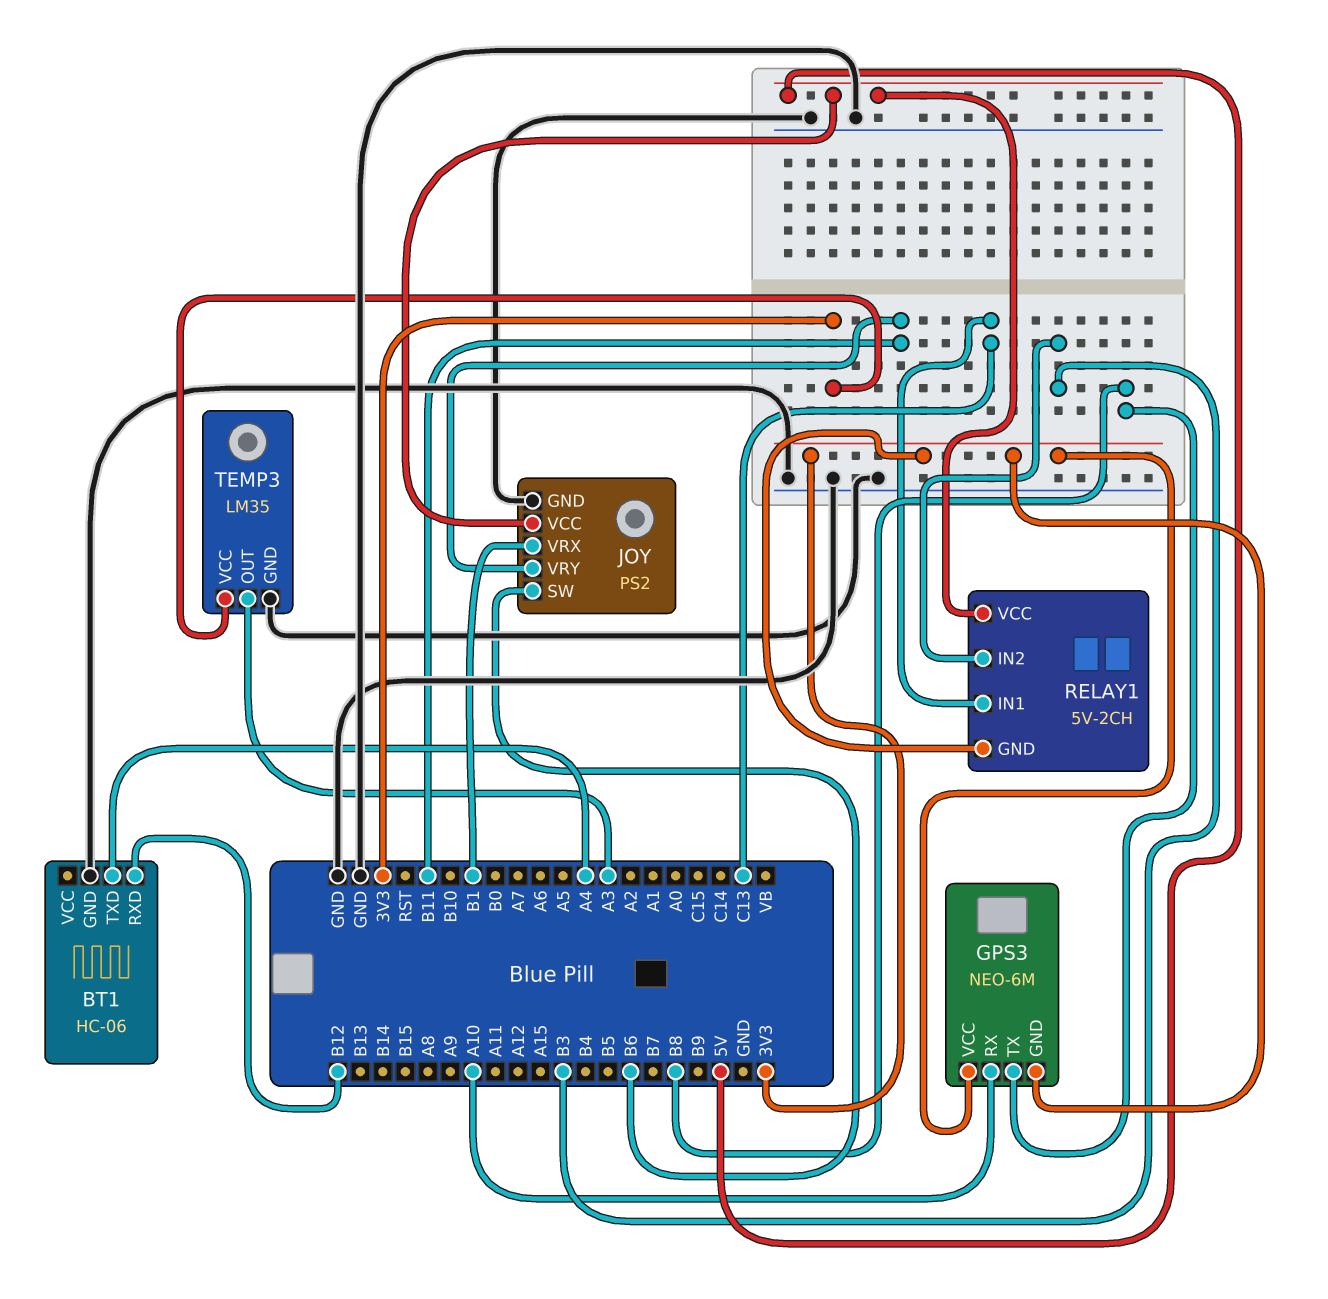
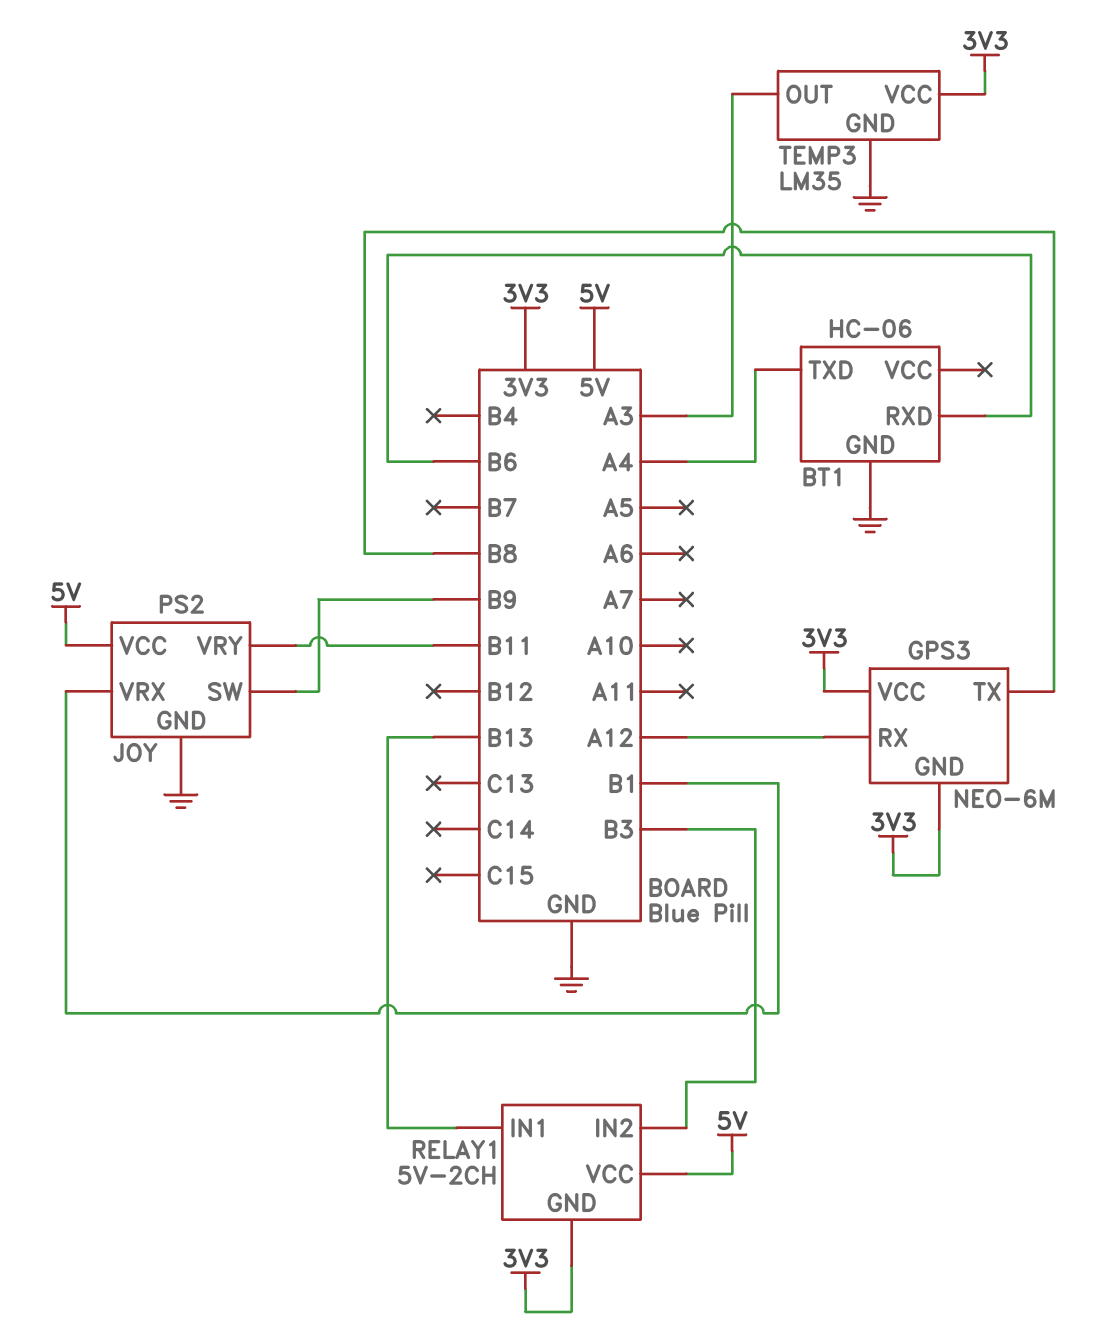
BT1 pin RXD: B12 -> B6
GPS3 pin RX: A10 -> A12
JOY pin SW: B6 -> B9
RELAY1 pin IN1: C13 -> B13

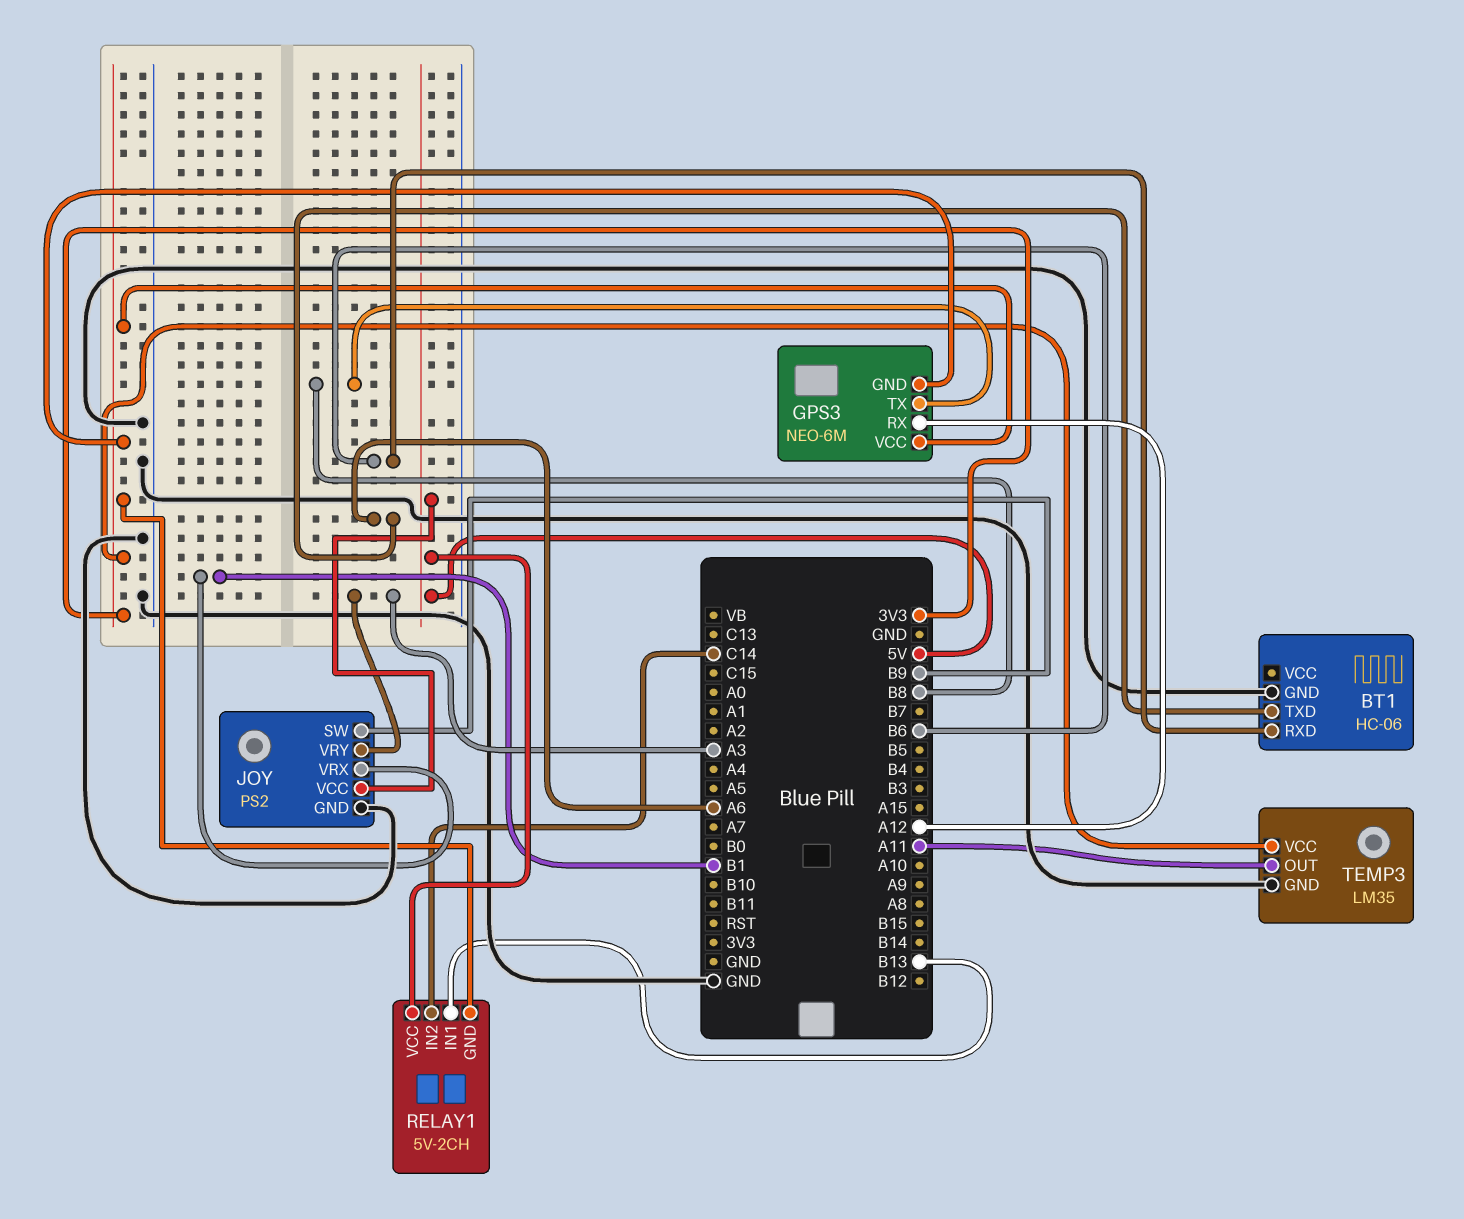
BT1 pin TXD: A4 -> A6
JOY pin VRY: B11 -> A3
RELAY1 pin IN2: B3 -> C14
TEMP3 pin OUT: A3 -> A11

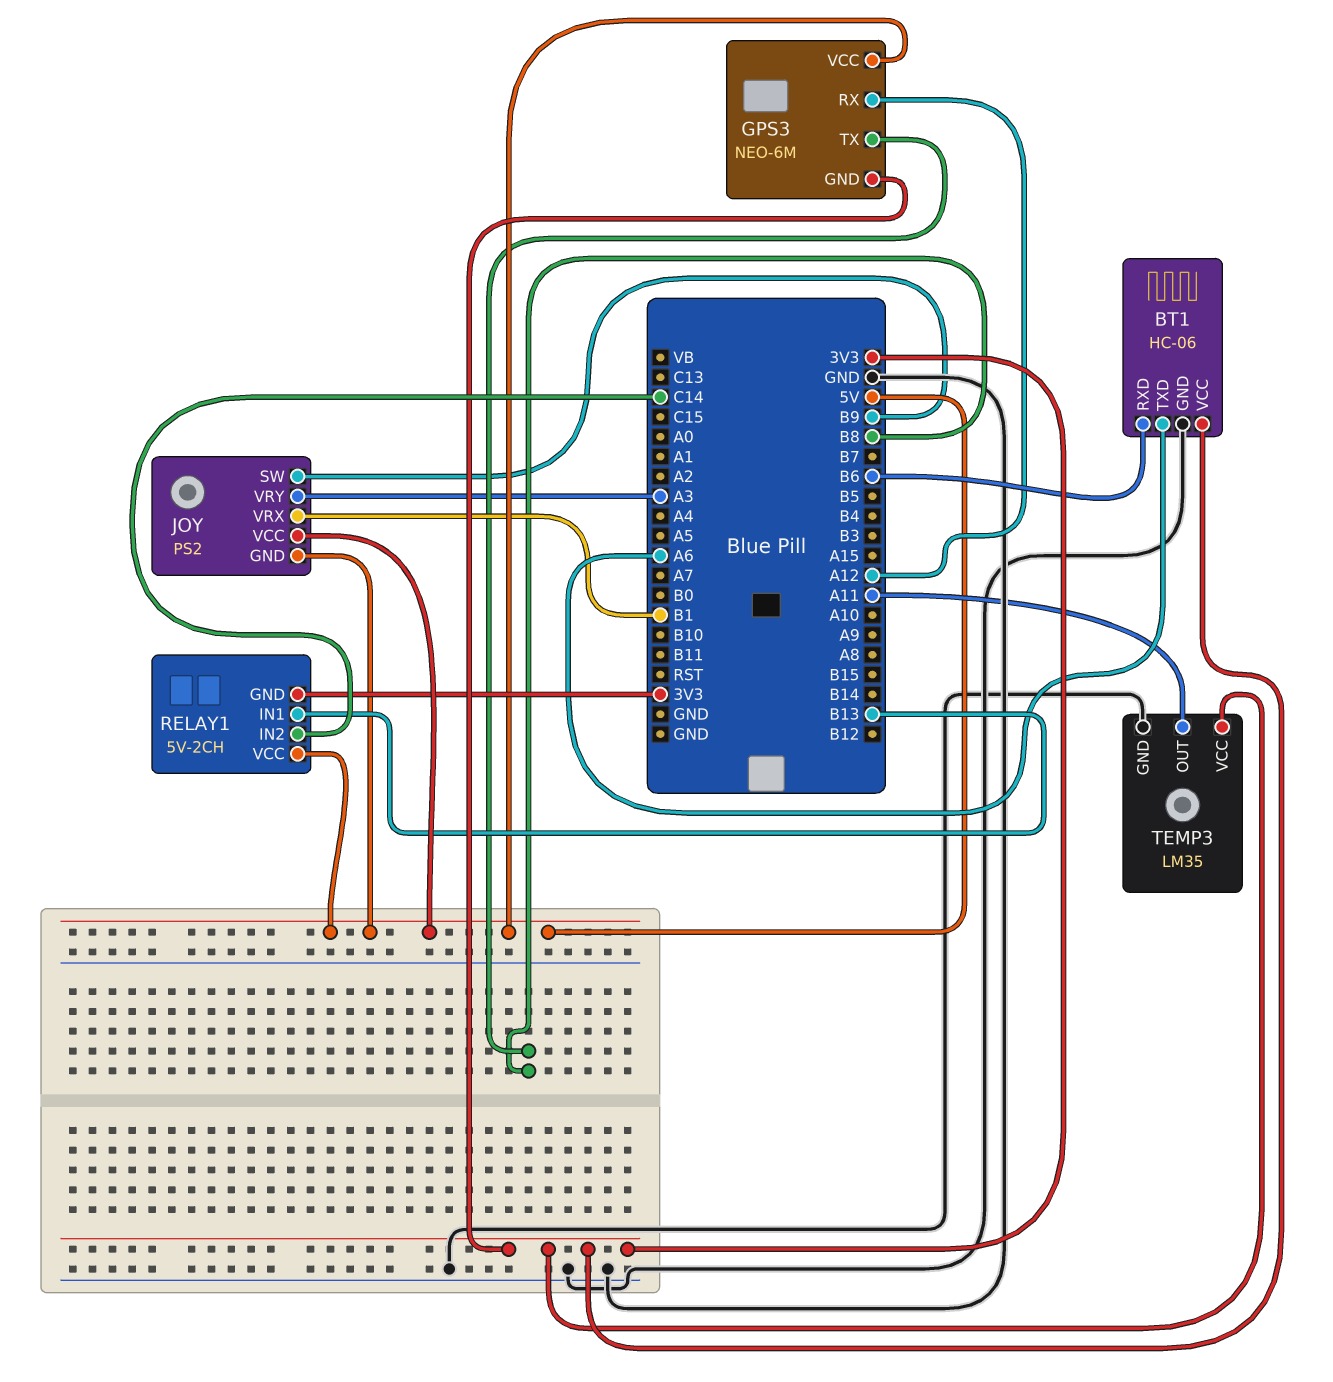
BT1 pin VCC: none -> 3V3
GPS3 pin VCC: 3V3 -> 5V
JOY pin GND: GND -> 5V

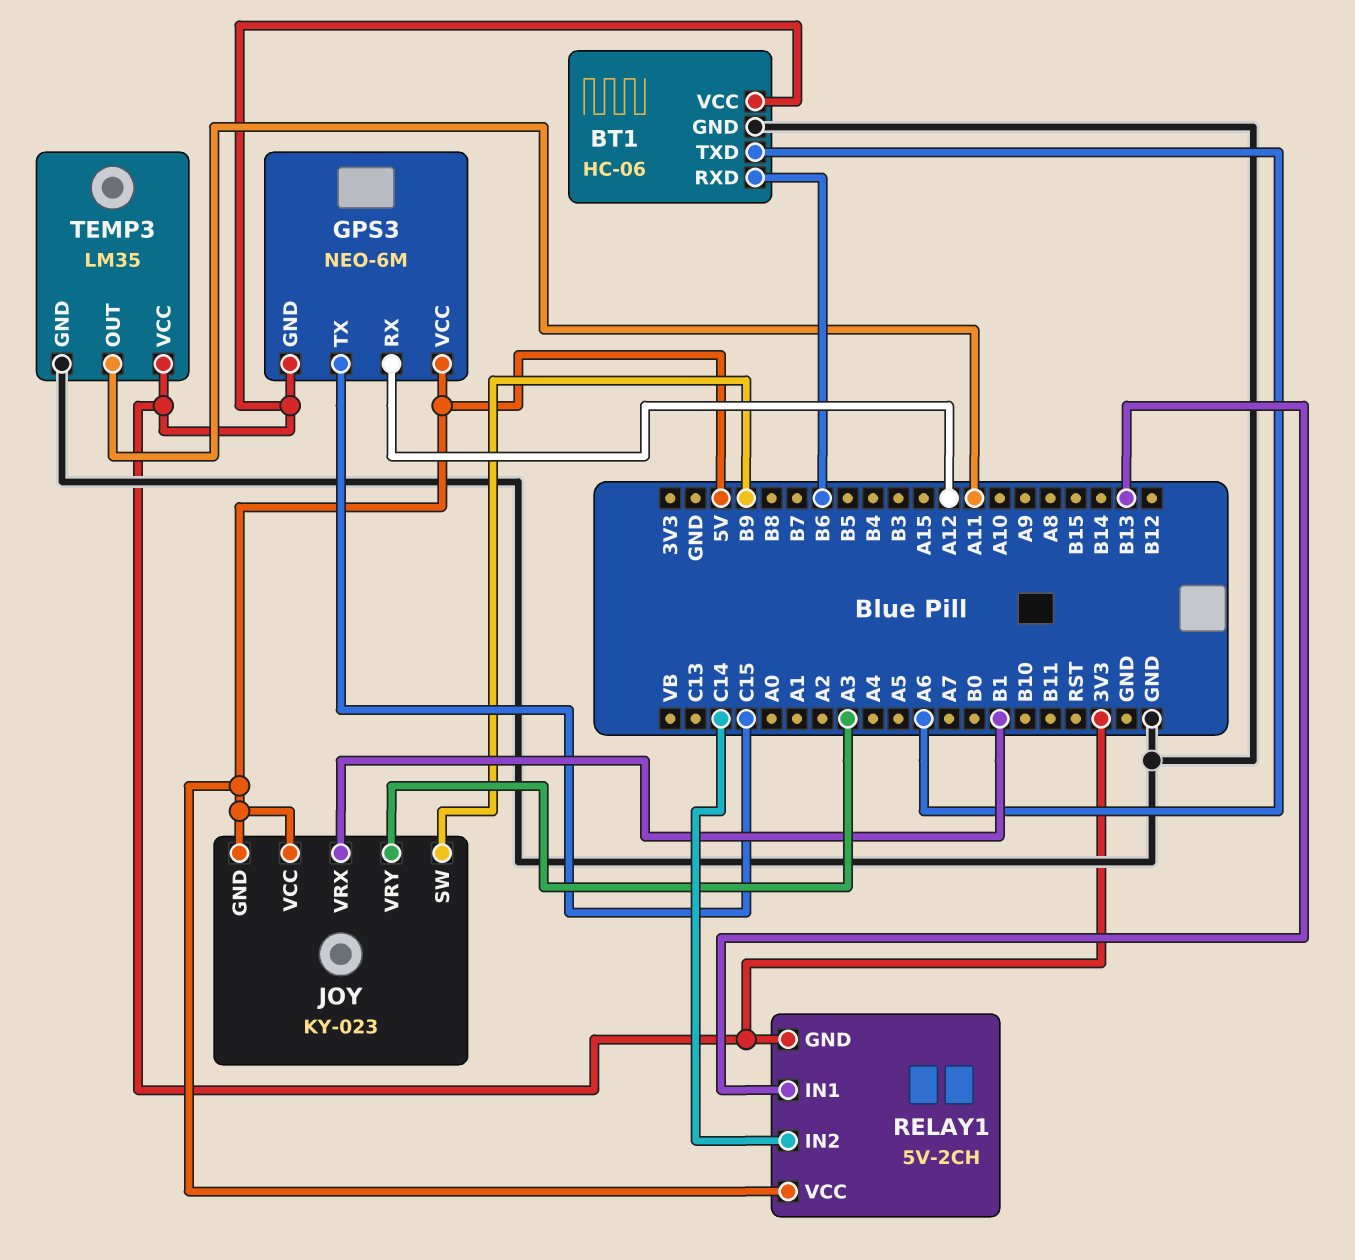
GPS3 pin TX: B8 -> C15
JOY: PS2 -> KY-023

